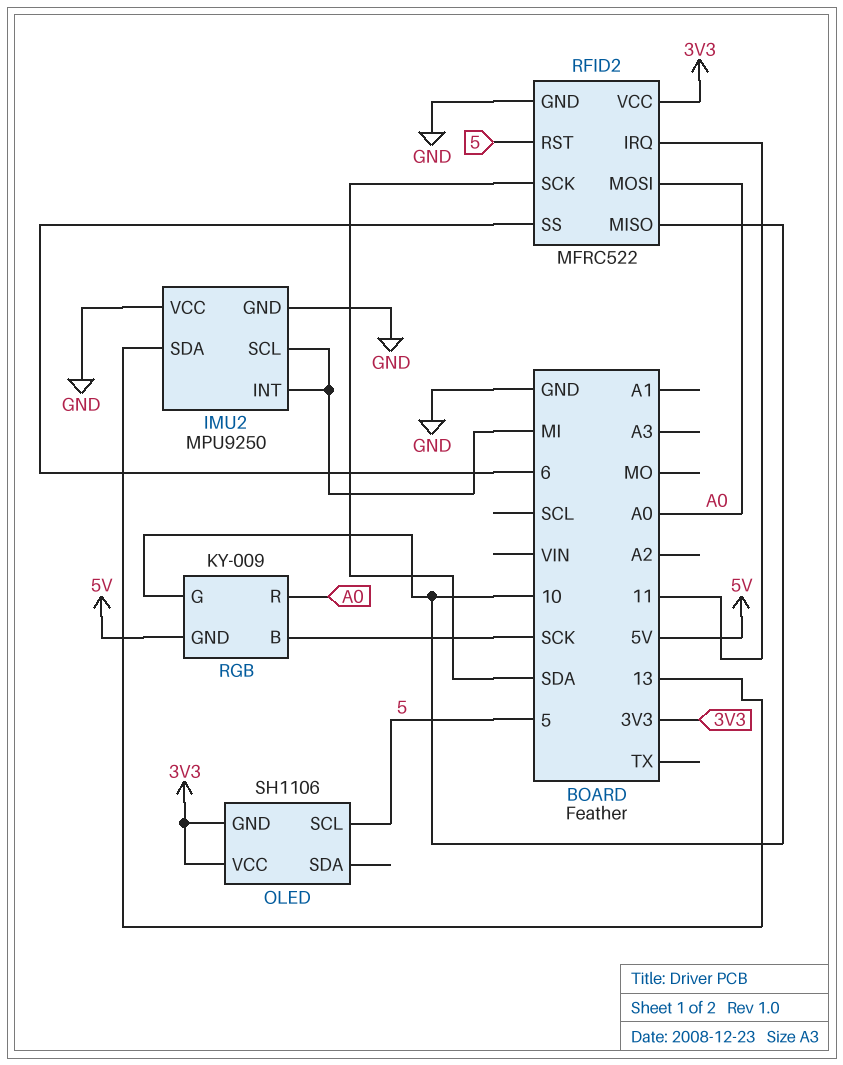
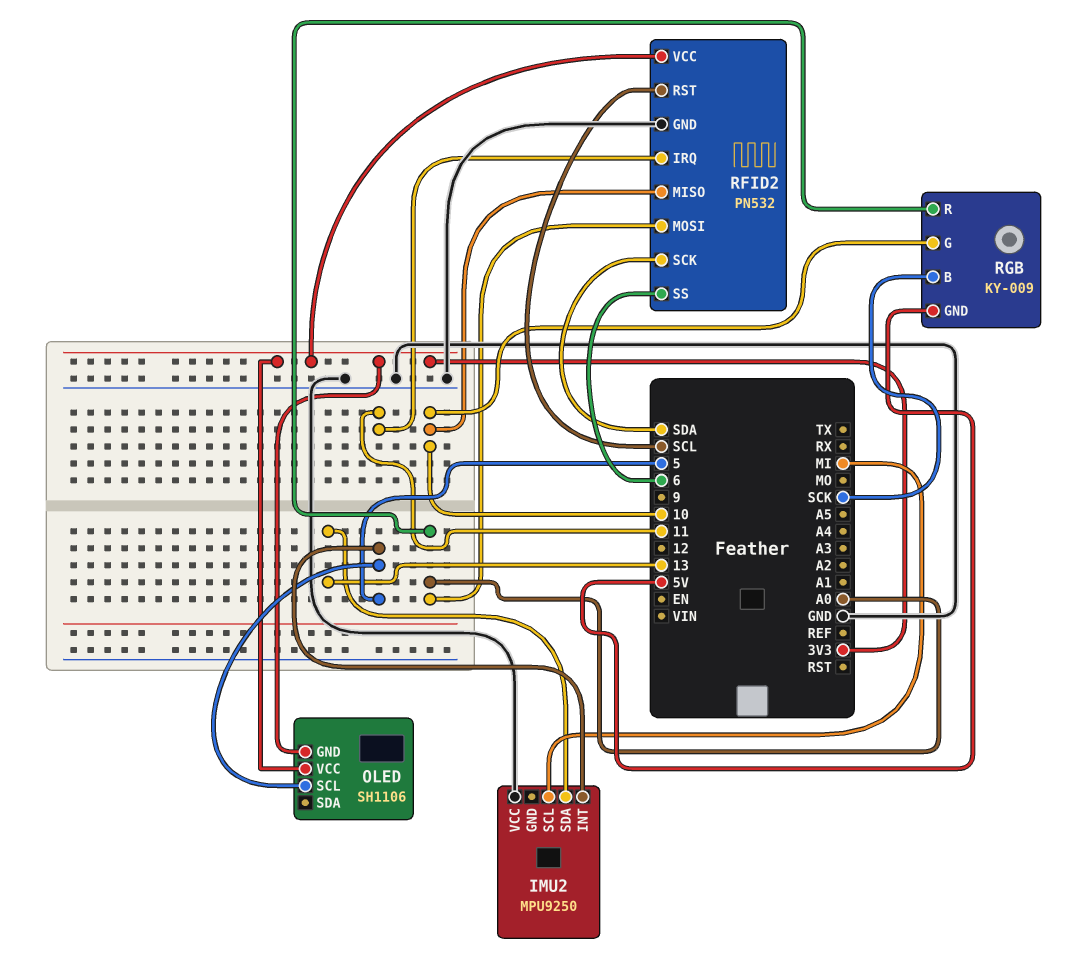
IMU2 pin GND: GND -> none
IMU2 pin INT: MI -> 5
RFID2: MFRC522 -> PN532
RFID2 pin RST: 5 -> SCL

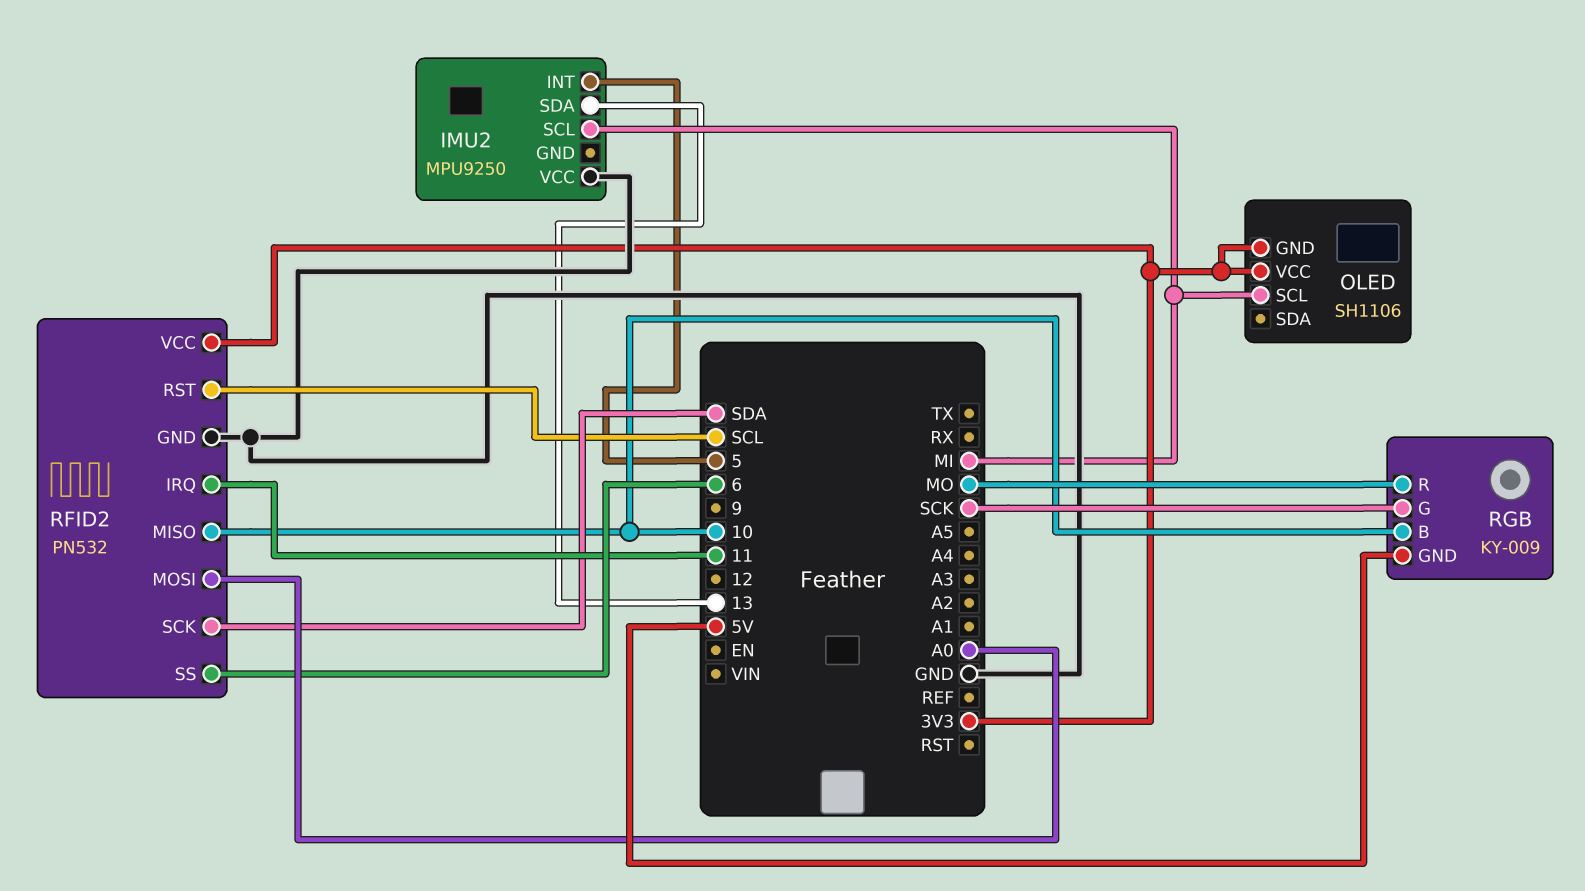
OLED pin SCL: 5 -> MI
RGB pin B: SCK -> 10
RGB pin G: 10 -> SCK
RGB pin R: A0 -> MO

